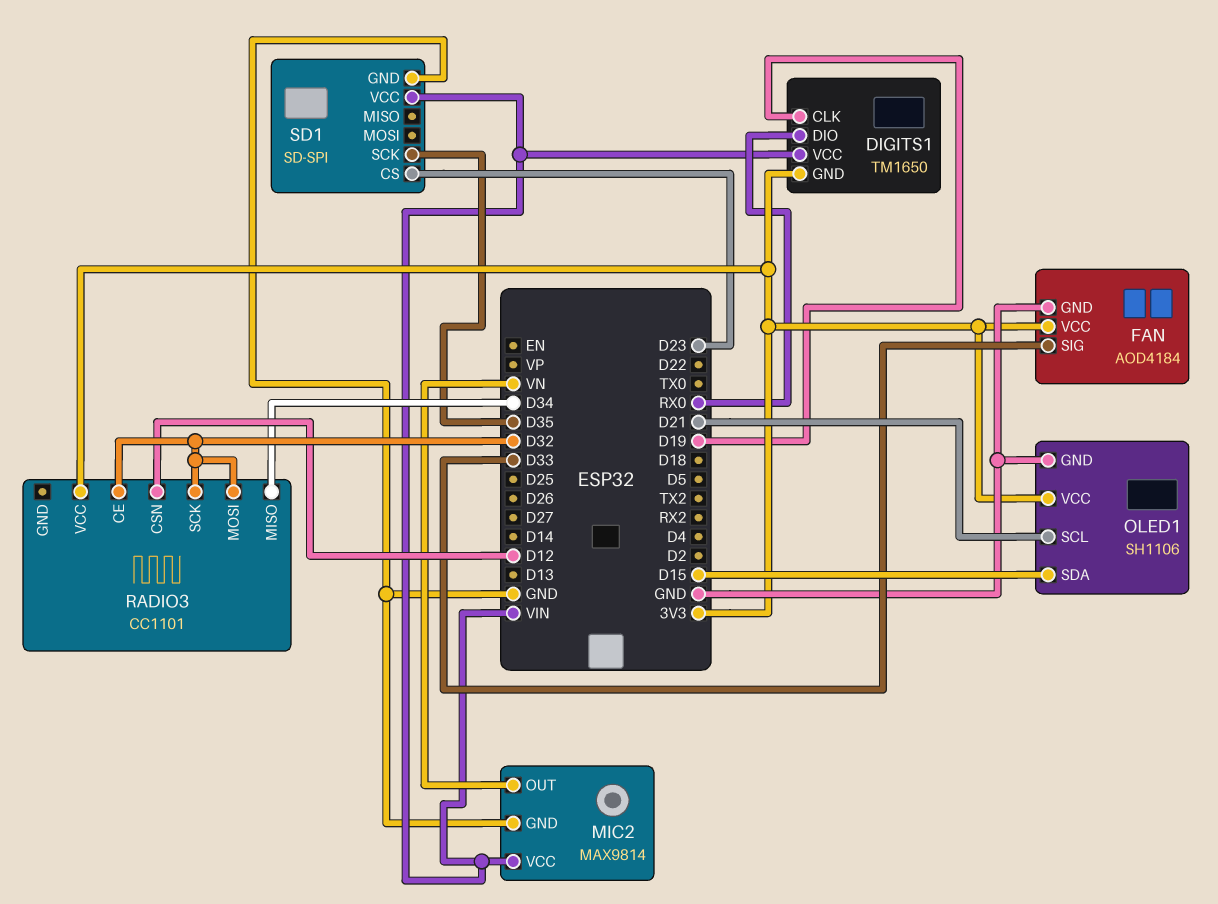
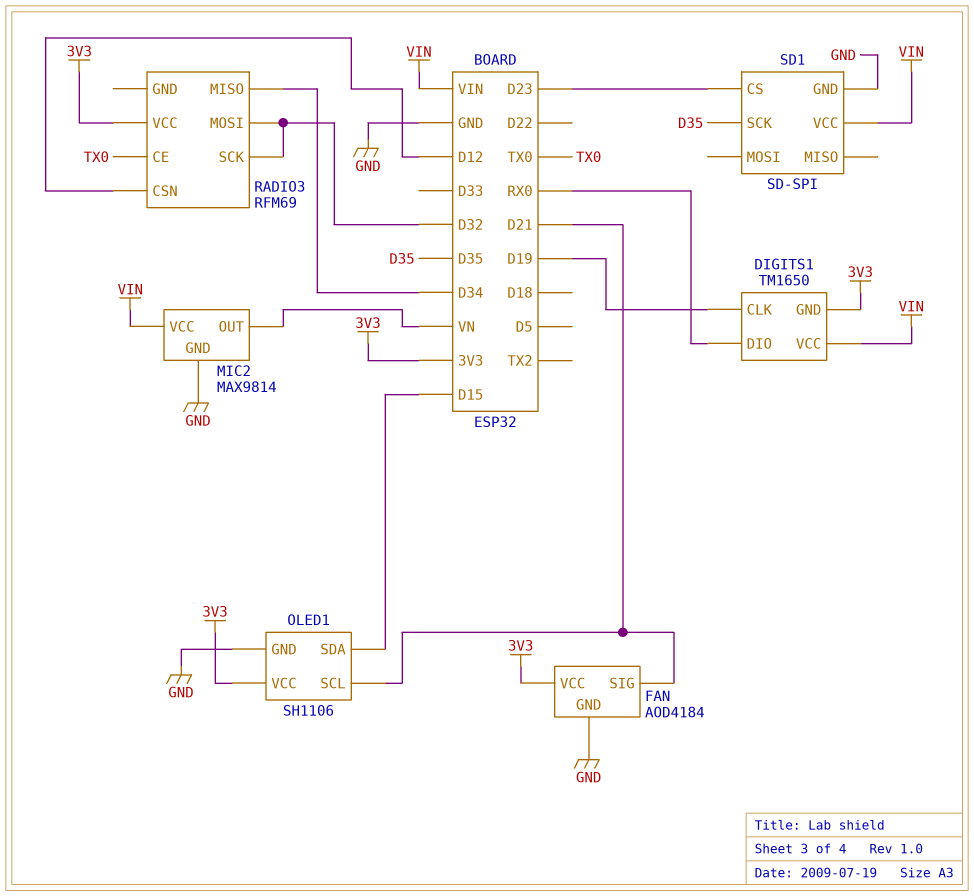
FAN pin SIG: D33 -> D21
RADIO3: CC1101 -> RFM69
RADIO3 pin CE: D32 -> TX0

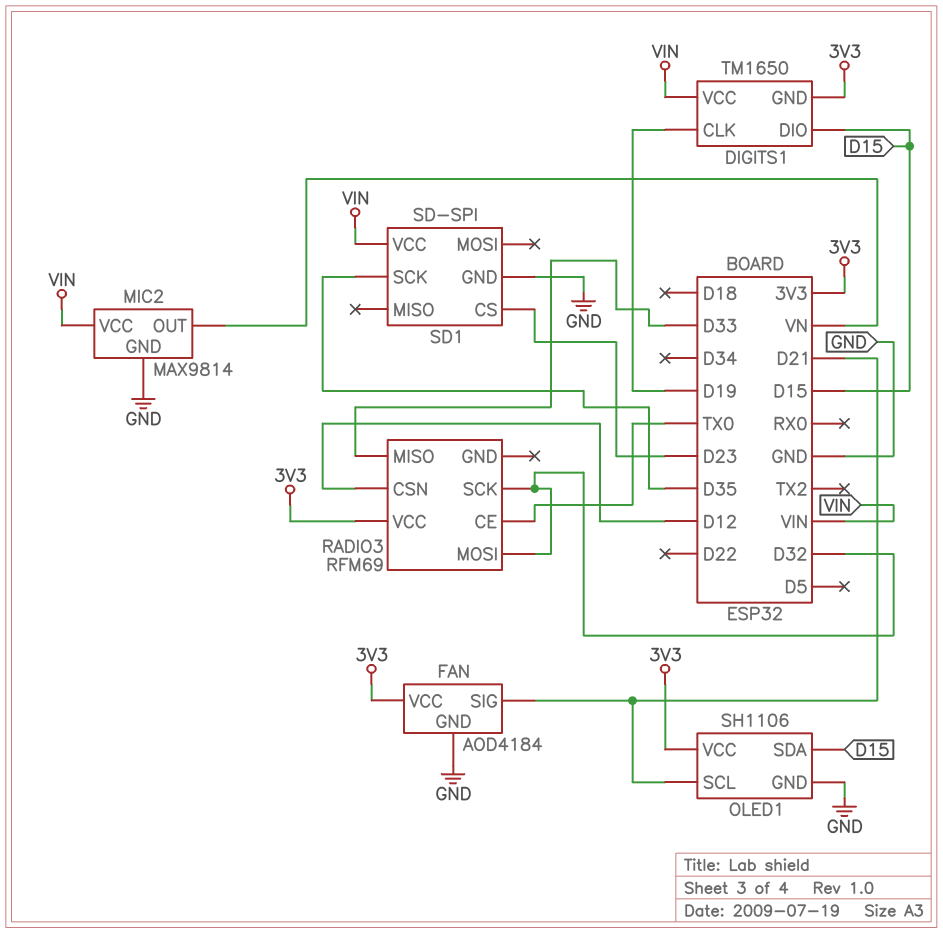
DIGITS1 pin DIO: RX0 -> D15
RADIO3 pin MISO: D34 -> D33

